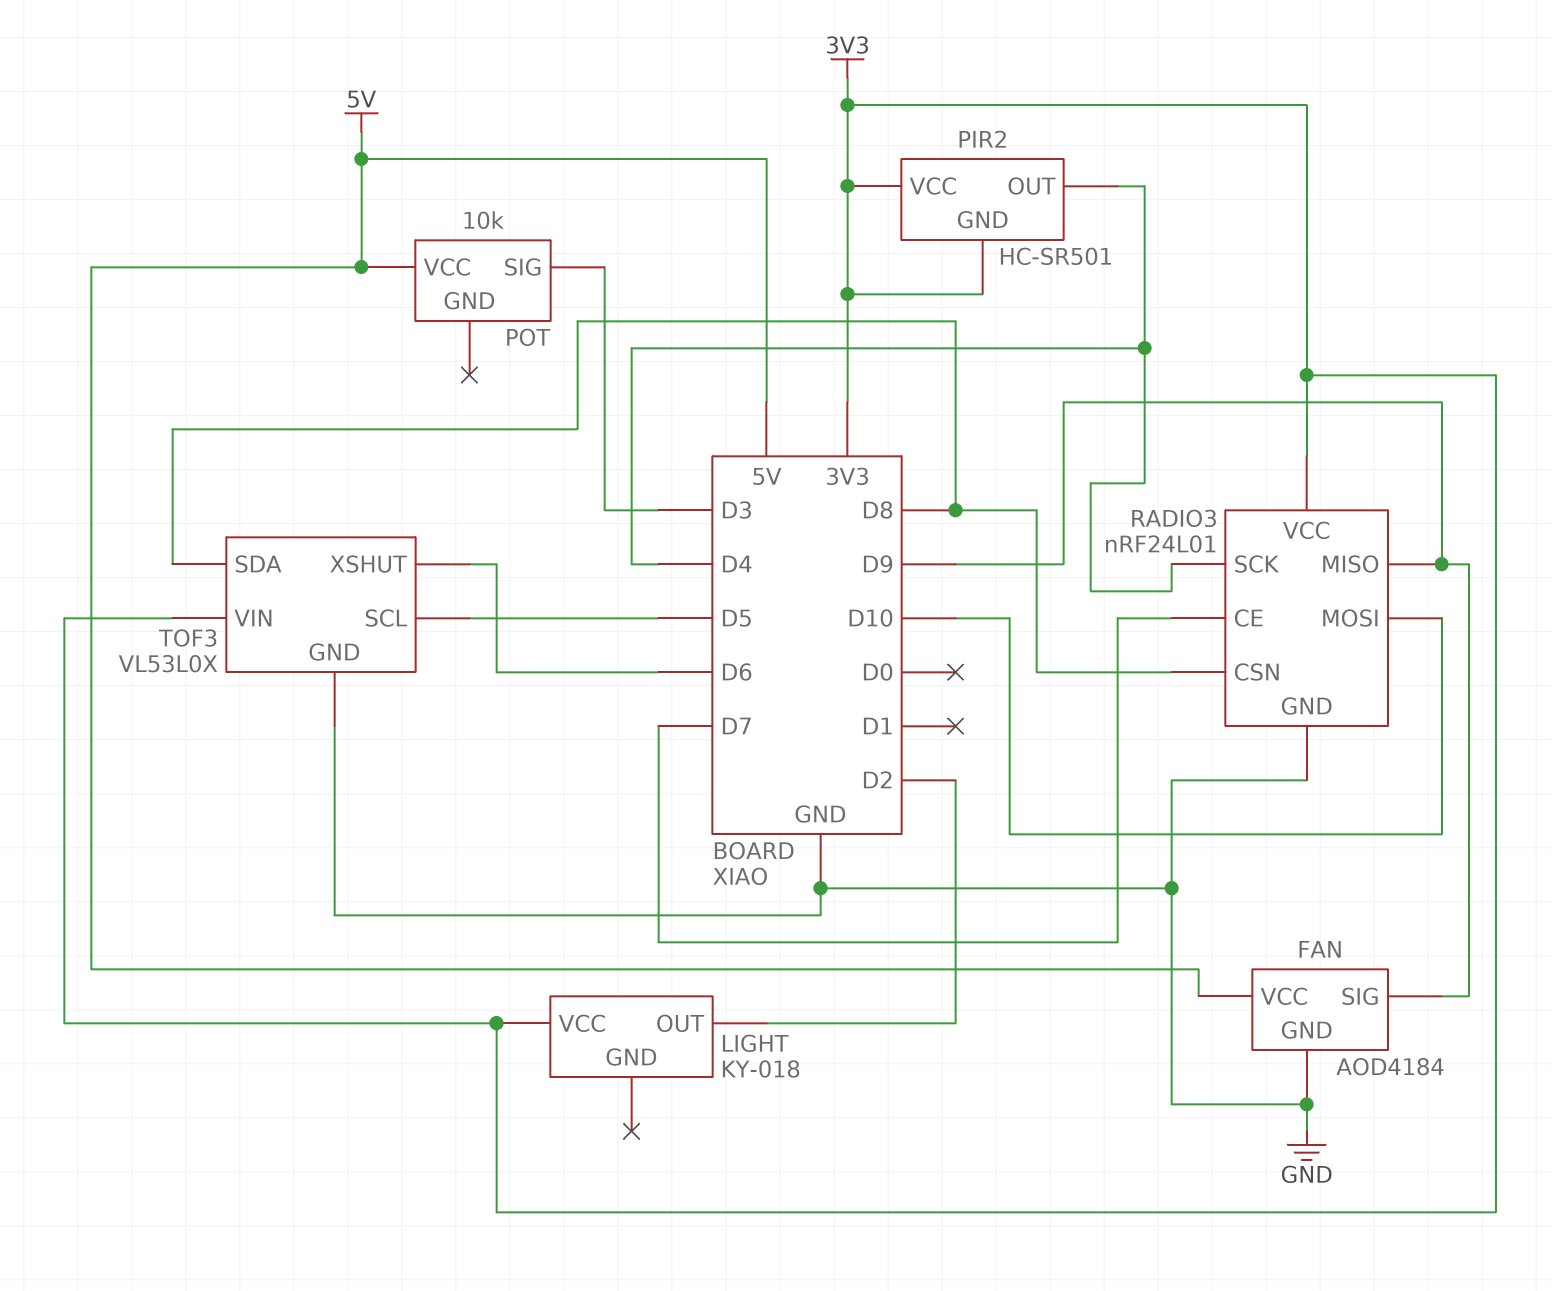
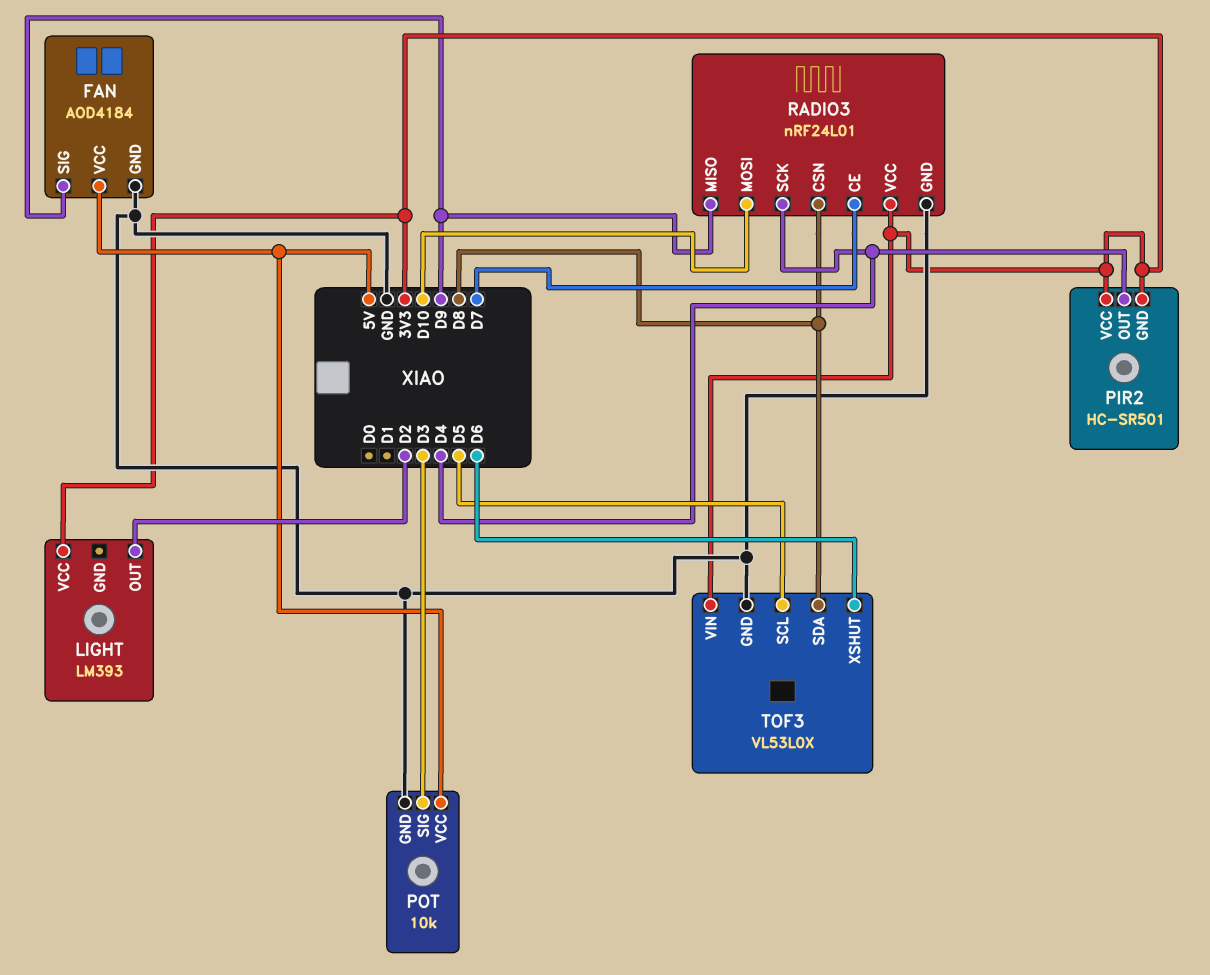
LIGHT: KY-018 -> LM393
POT pin GND: none -> GND

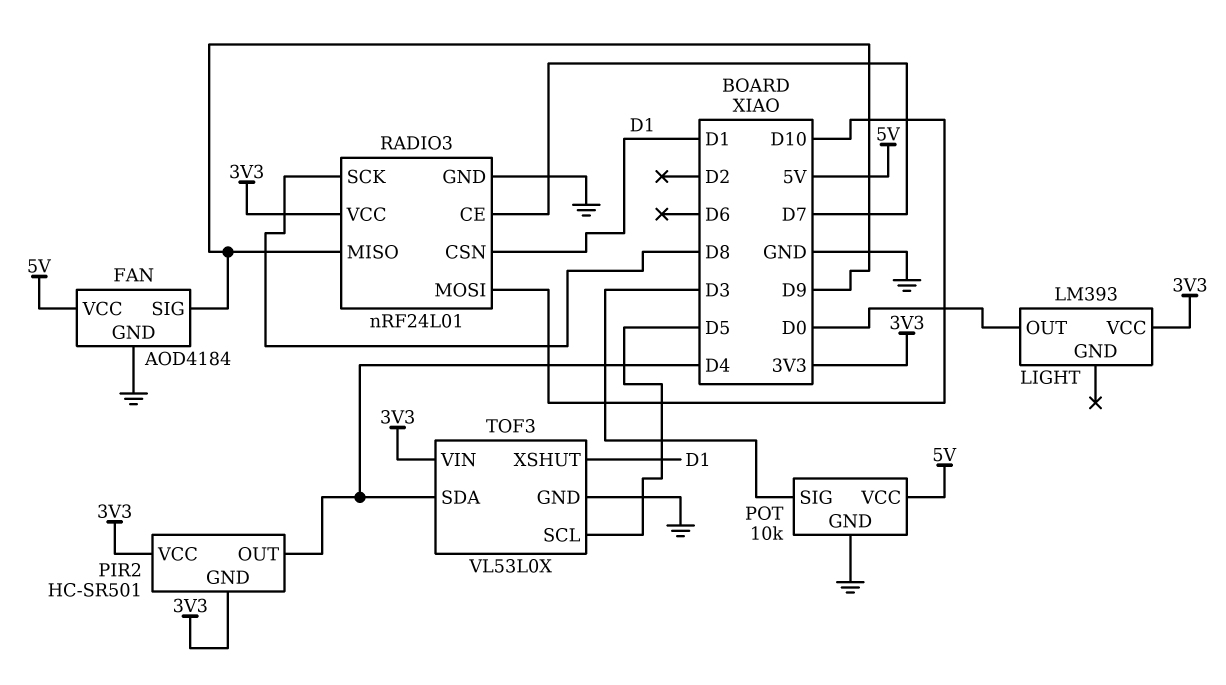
LIGHT pin OUT: D2 -> D0
RADIO3 pin CSN: D8 -> D1
RADIO3 pin SCK: D4 -> D8
TOF3 pin SDA: D8 -> D4
TOF3 pin XSHUT: D6 -> D1

